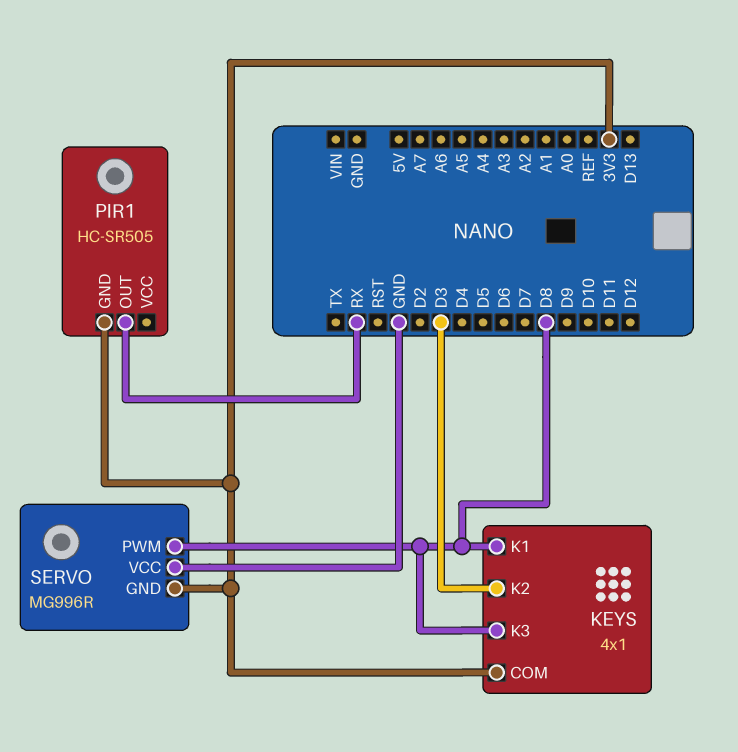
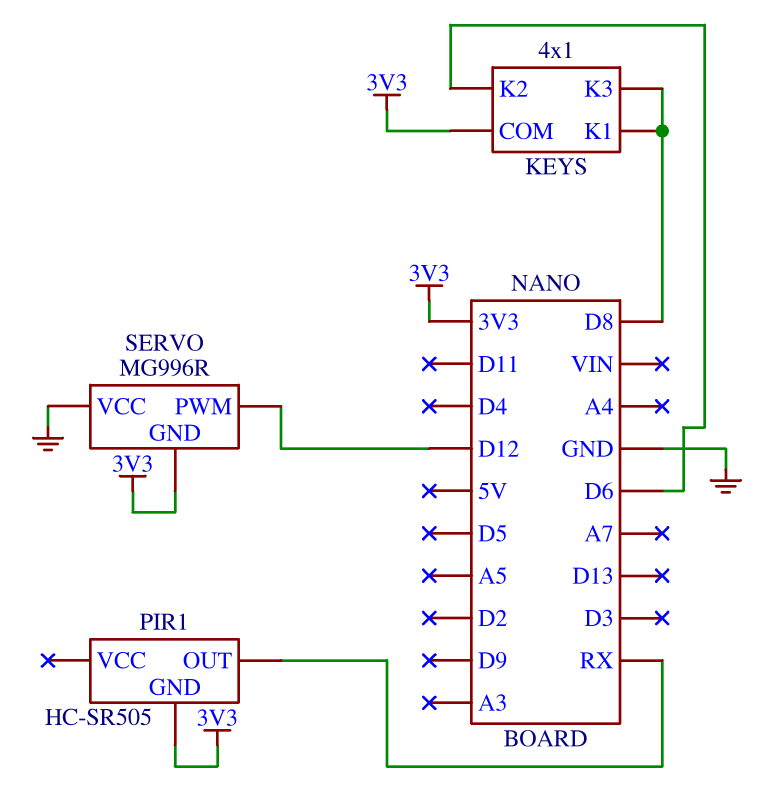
KEYS pin K2: D3 -> D6
SERVO pin PWM: D8 -> D12

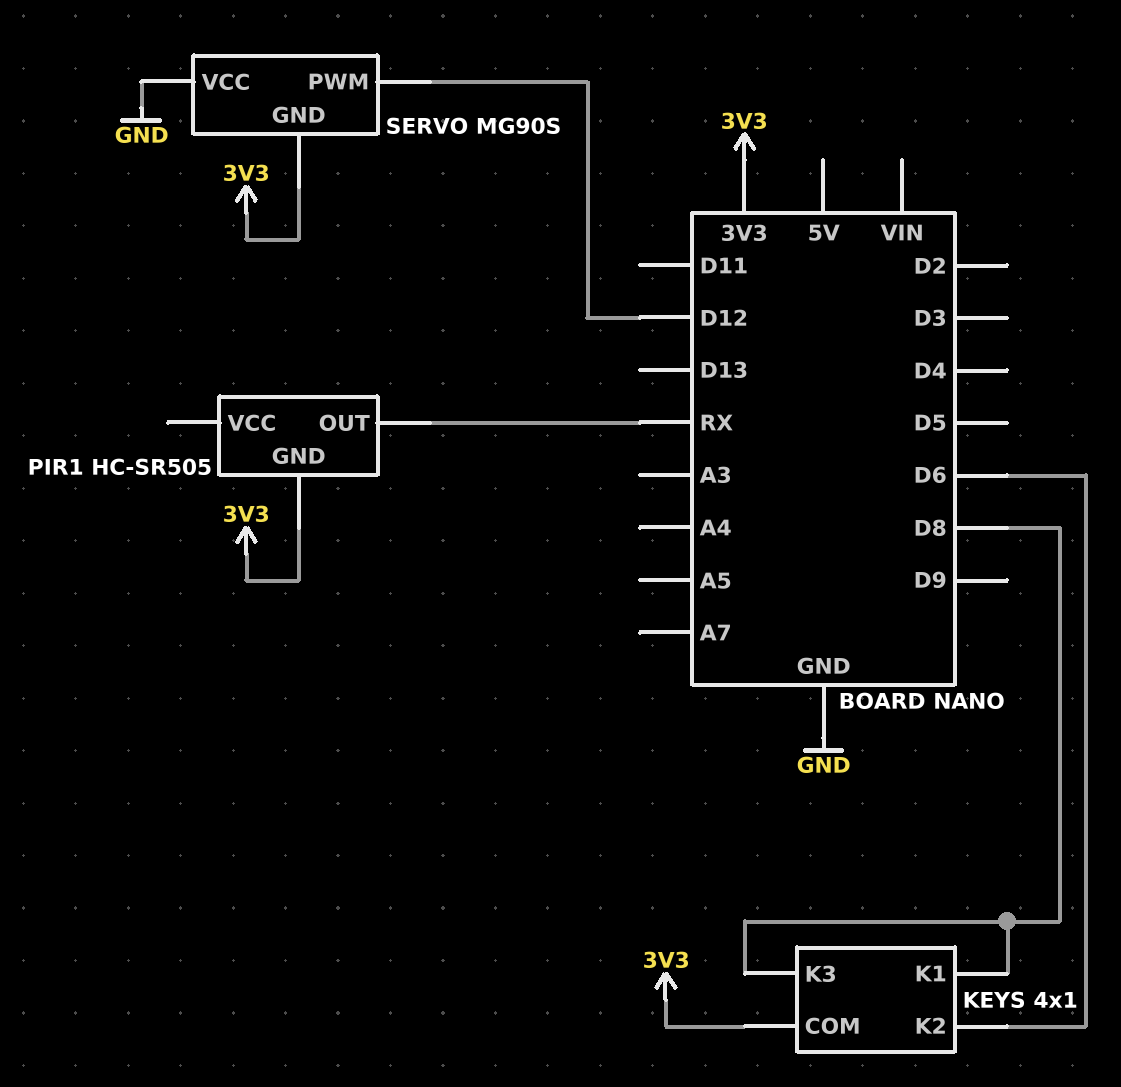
SERVO: MG996R -> MG90S

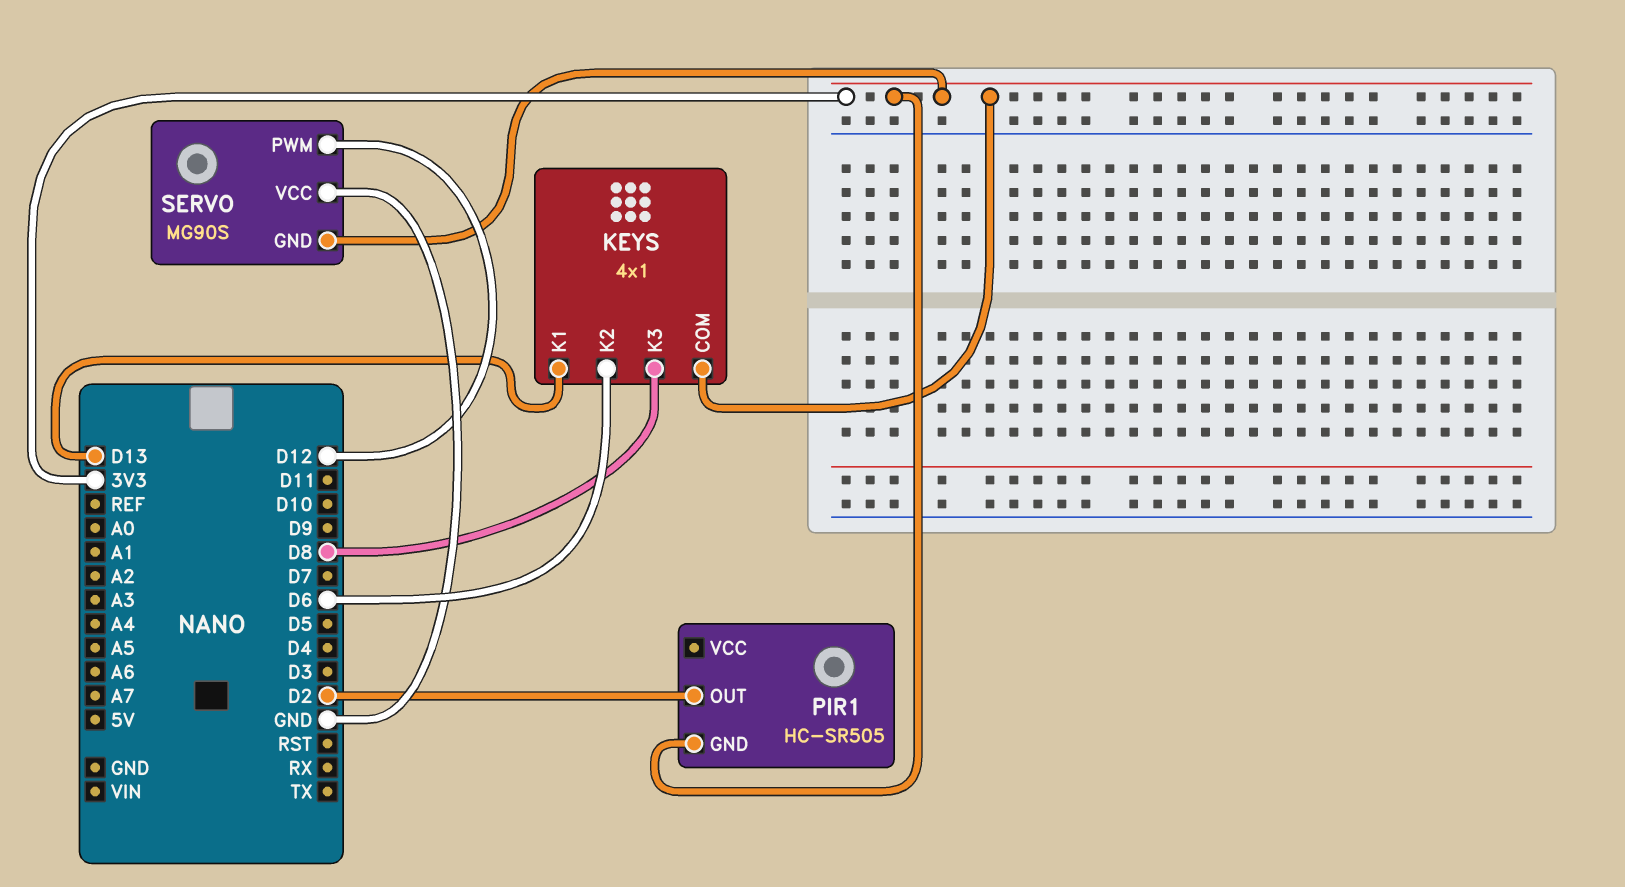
KEYS pin K1: D8 -> D13
PIR1 pin OUT: RX -> D2

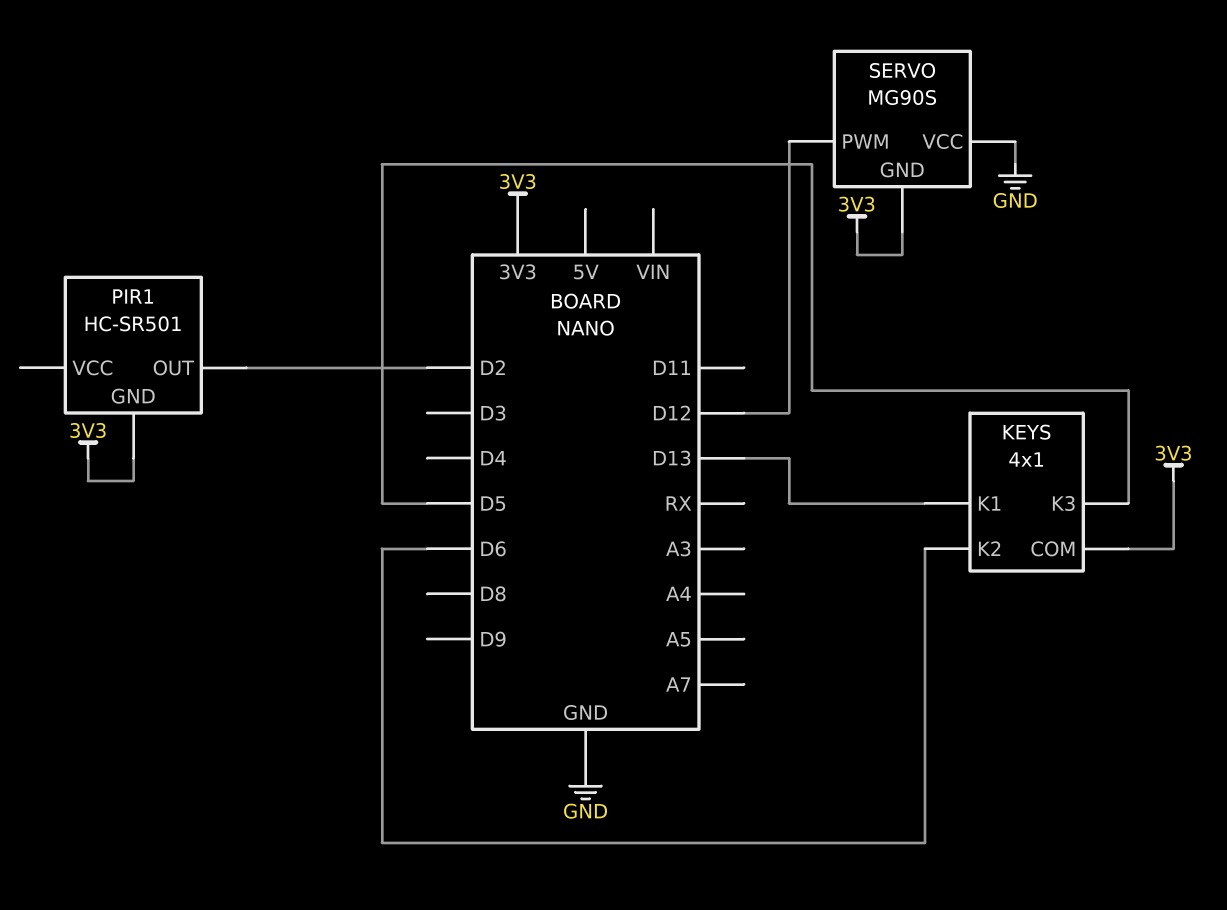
KEYS pin K3: D8 -> D5
PIR1: HC-SR505 -> HC-SR501

